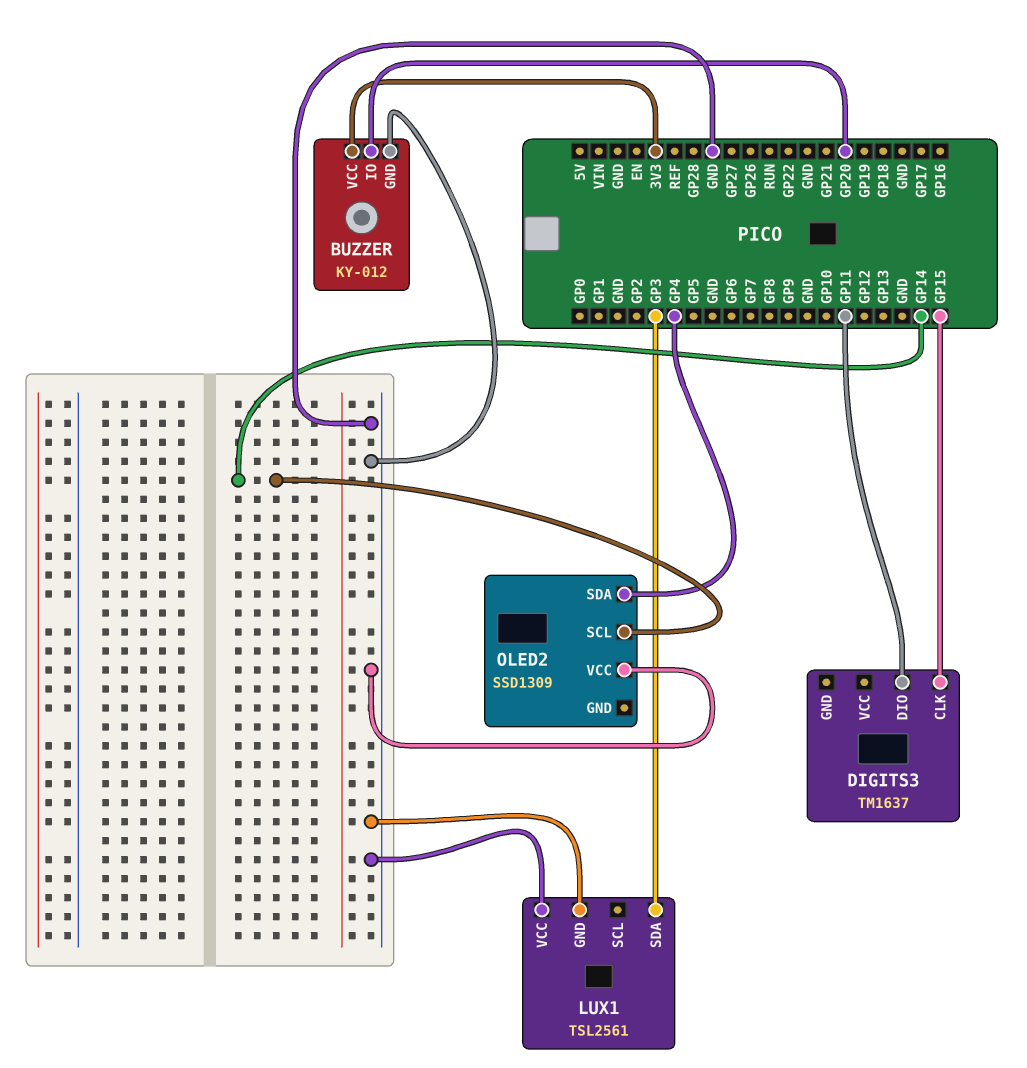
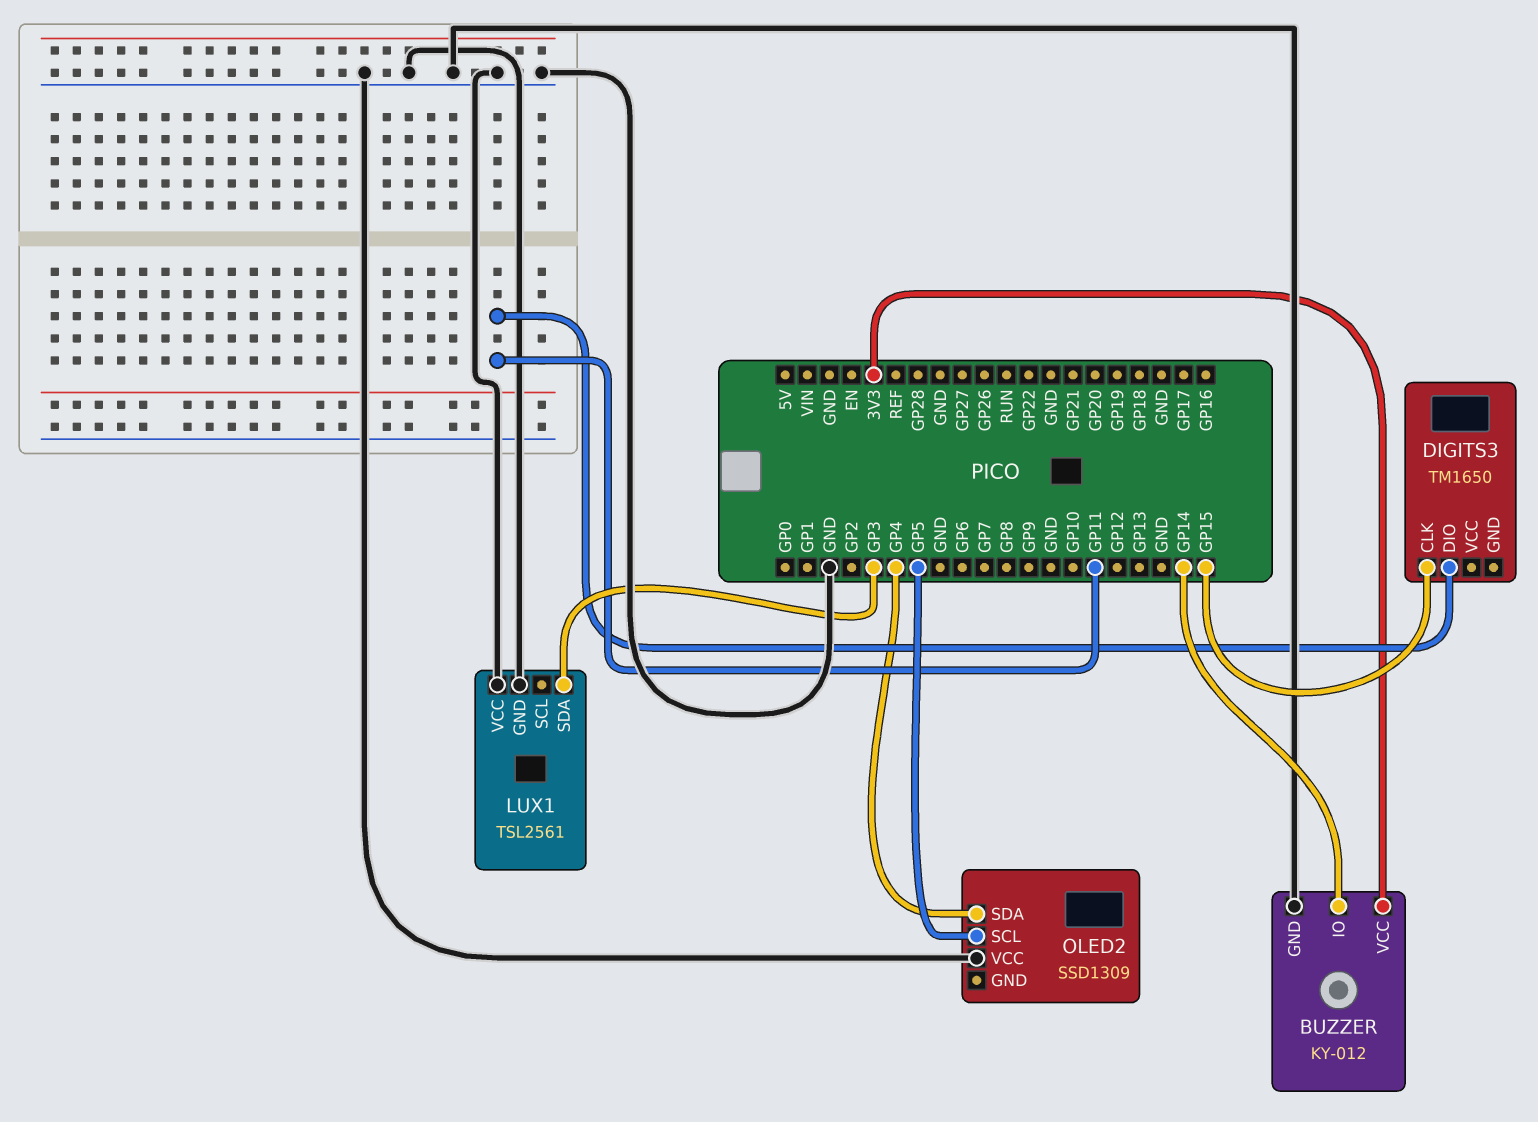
BUZZER pin IO: GP20 -> GP14
DIGITS3: TM1637 -> TM1650
OLED2 pin SCL: GP14 -> GP5

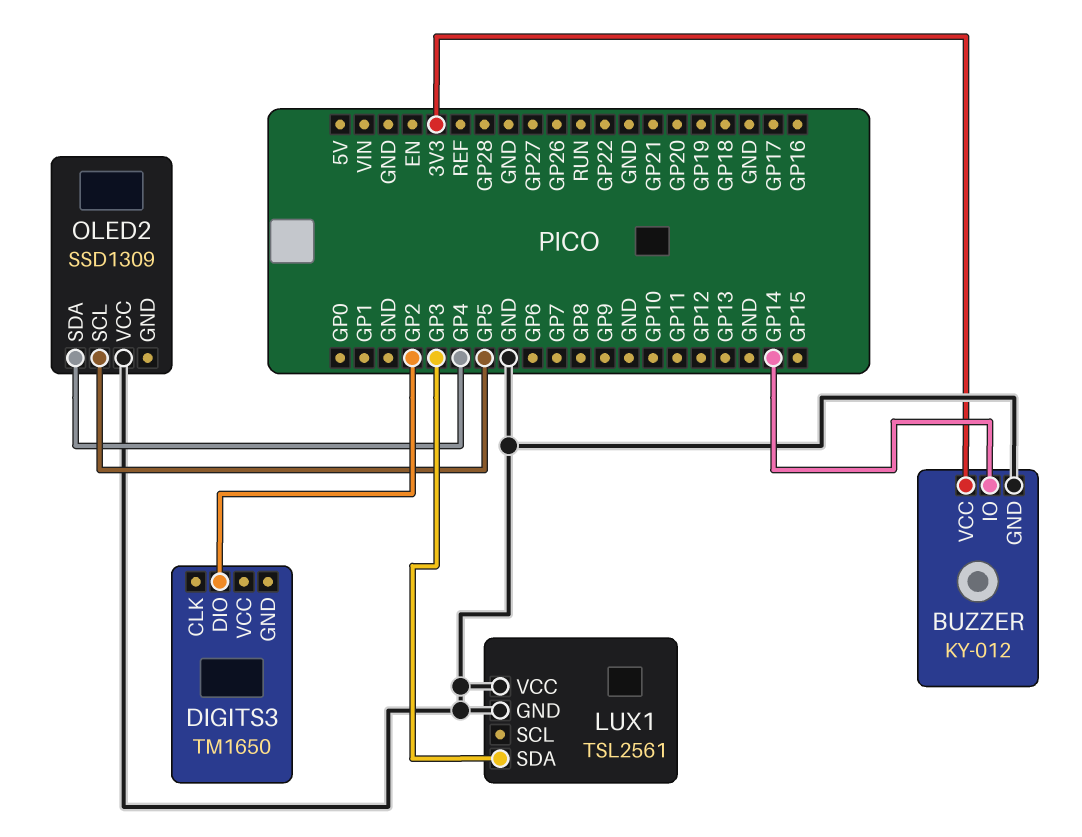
DIGITS3 pin CLK: GP15 -> none
DIGITS3 pin DIO: GP11 -> GP2

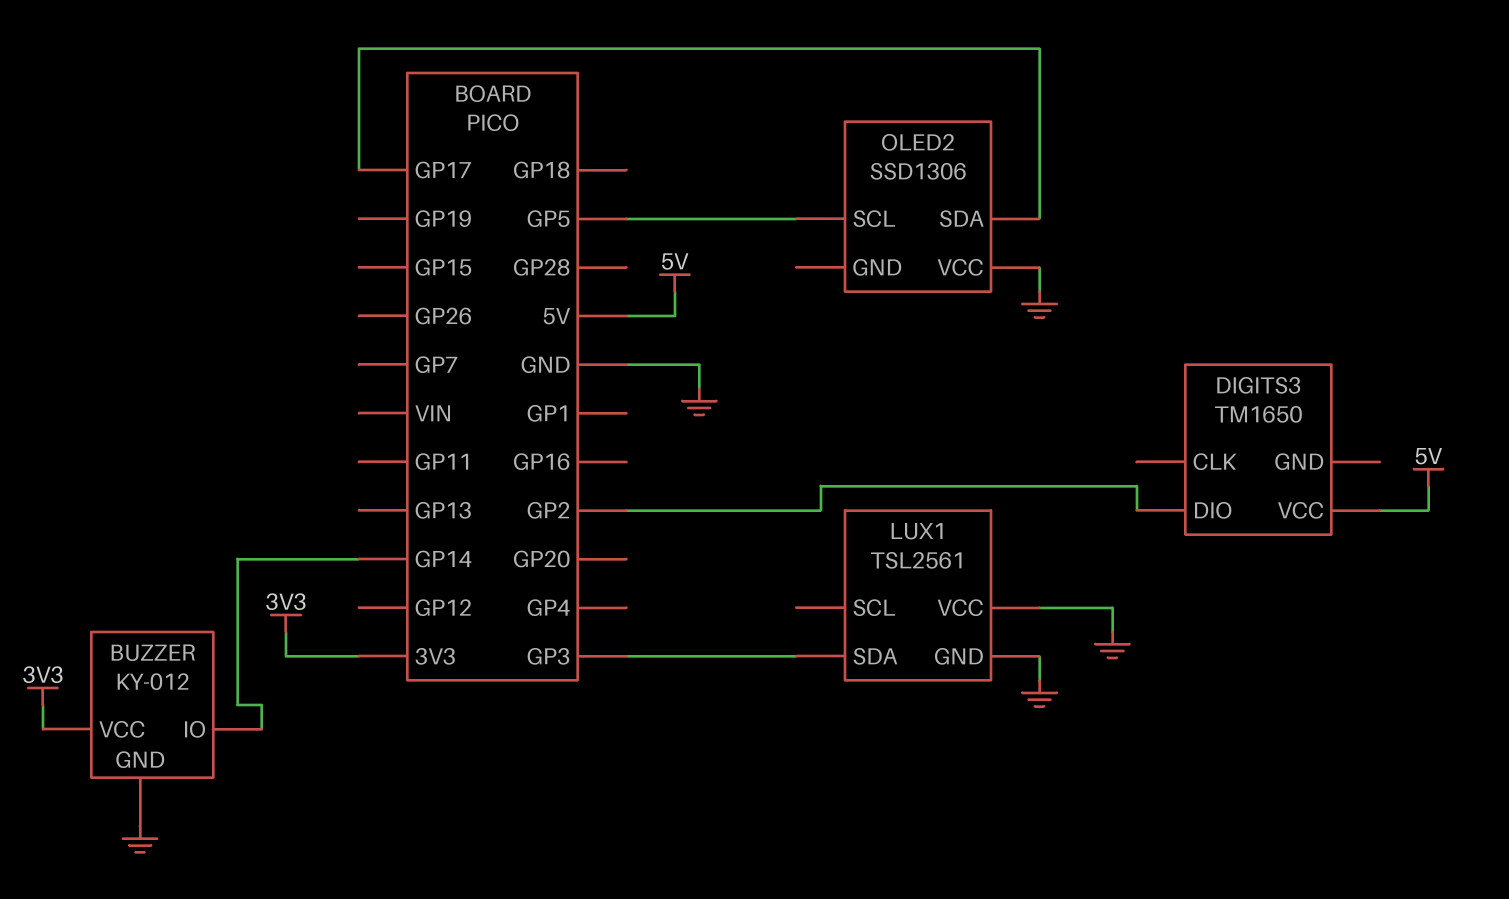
DIGITS3 pin VCC: none -> 5V
OLED2: SSD1309 -> SSD1306
OLED2 pin SDA: GP4 -> GP17

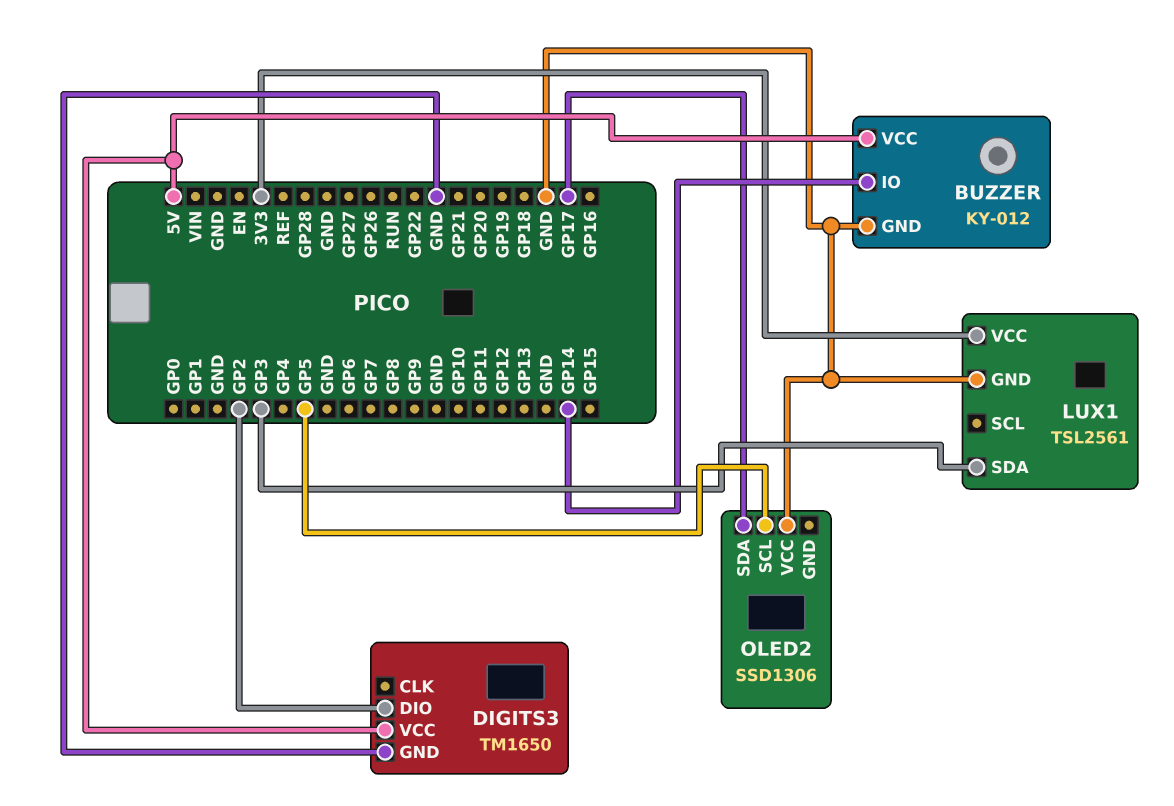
BUZZER pin VCC: 3V3 -> 5V
DIGITS3 pin GND: none -> GND
LUX1 pin VCC: GND -> 3V3

